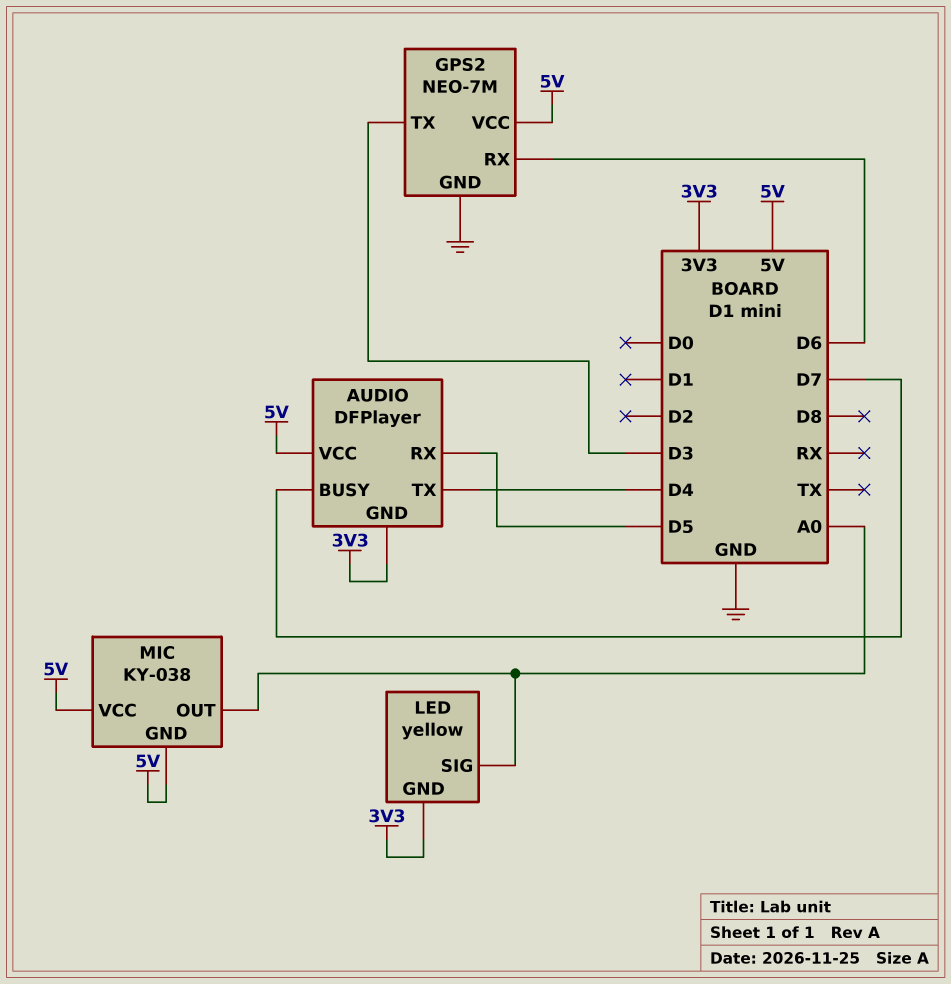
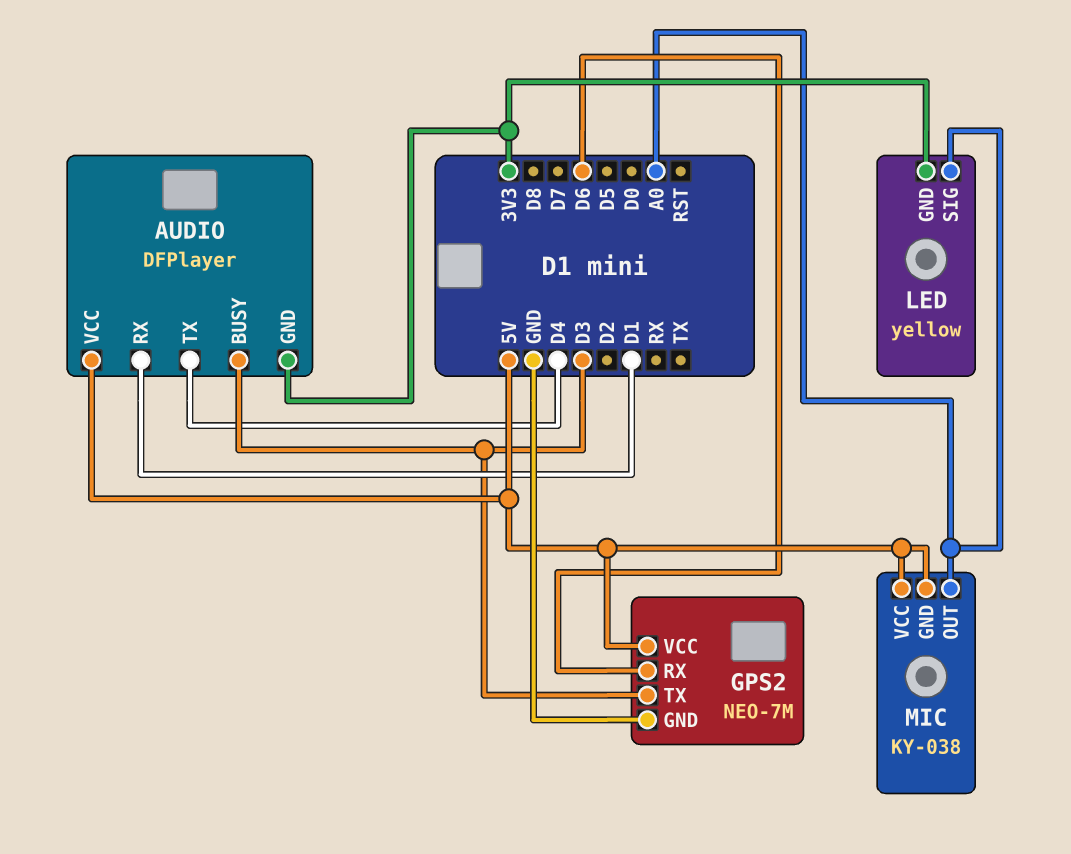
AUDIO pin BUSY: D7 -> D3
AUDIO pin RX: D5 -> D1

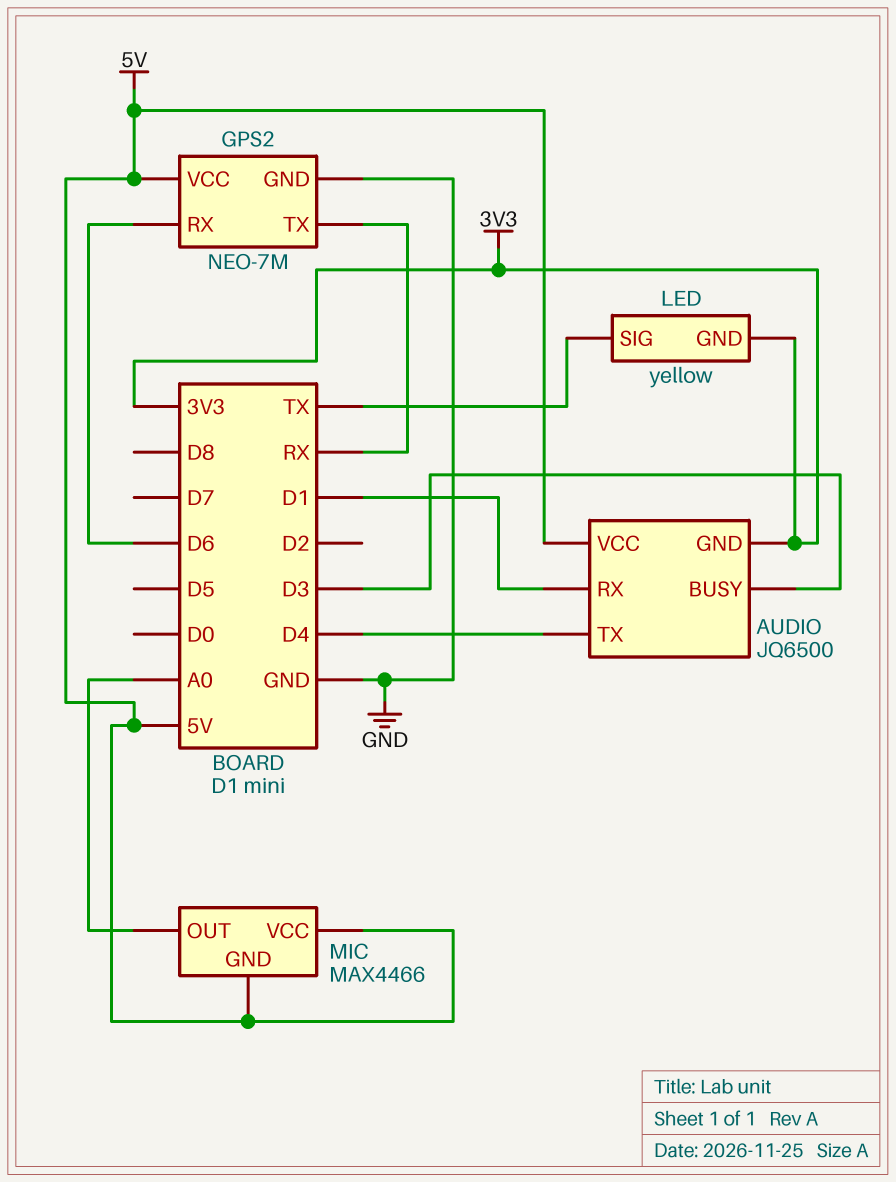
AUDIO: DFPlayer -> JQ6500
GPS2 pin TX: D3 -> RX
LED pin SIG: A0 -> TX
MIC: KY-038 -> MAX4466

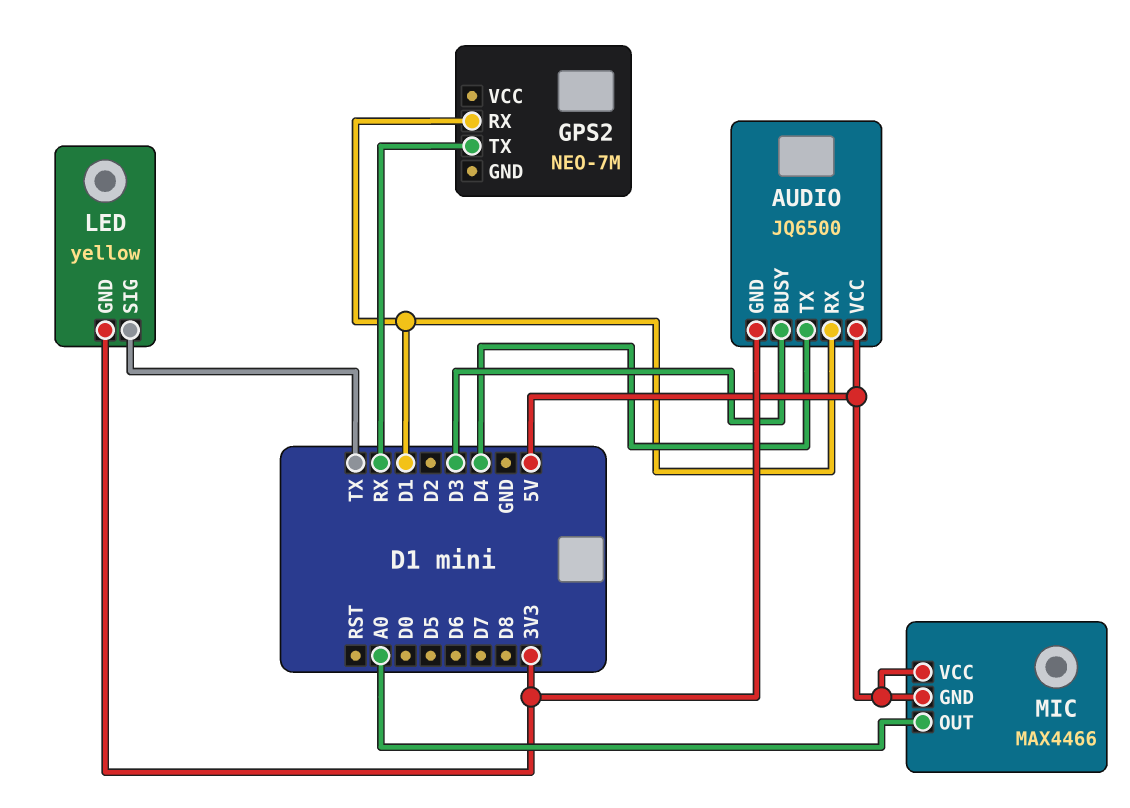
GPS2 pin GND: GND -> none
GPS2 pin RX: D6 -> D1
GPS2 pin VCC: 5V -> none

